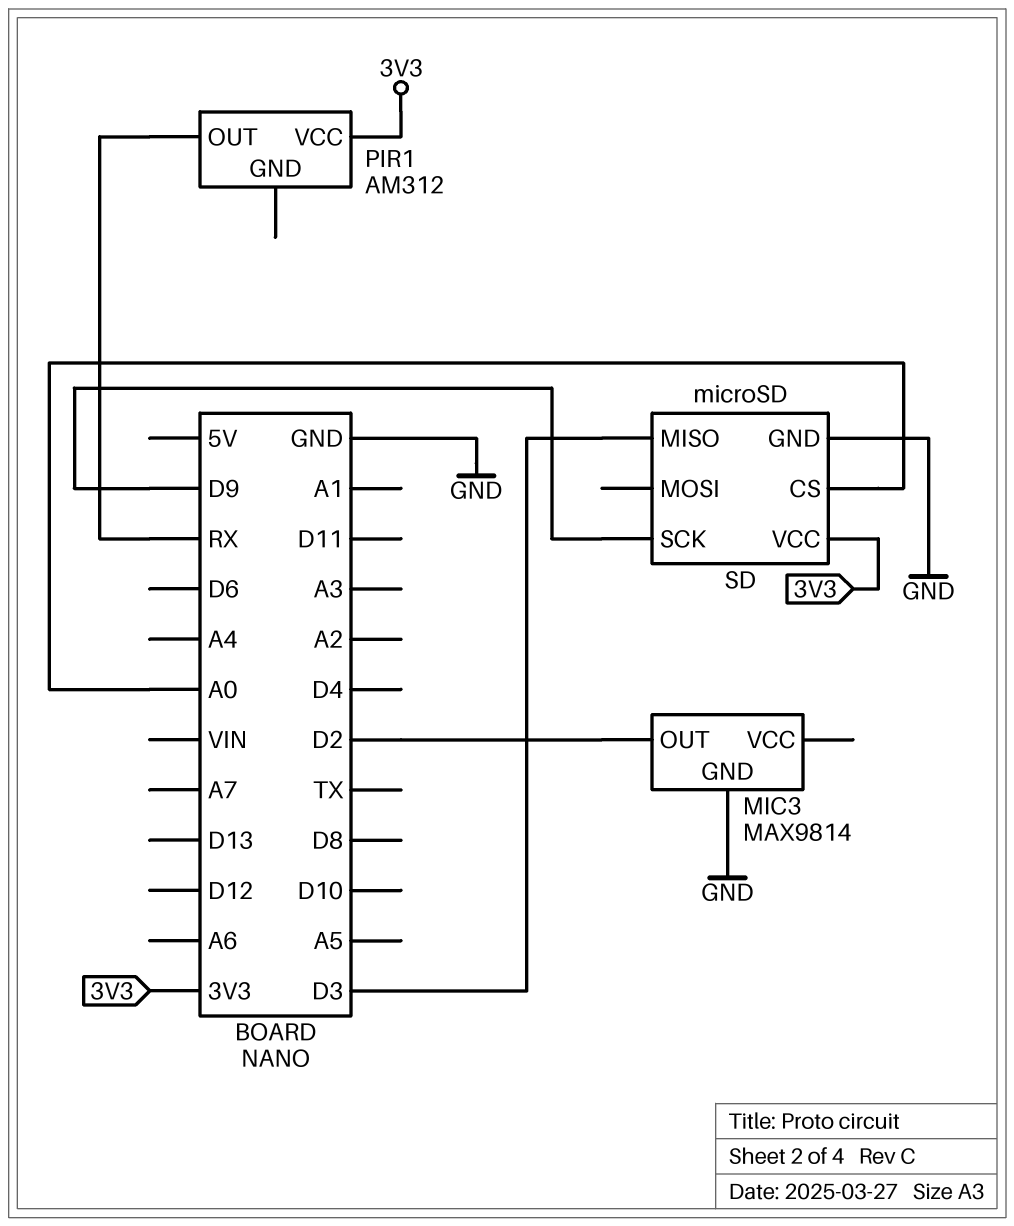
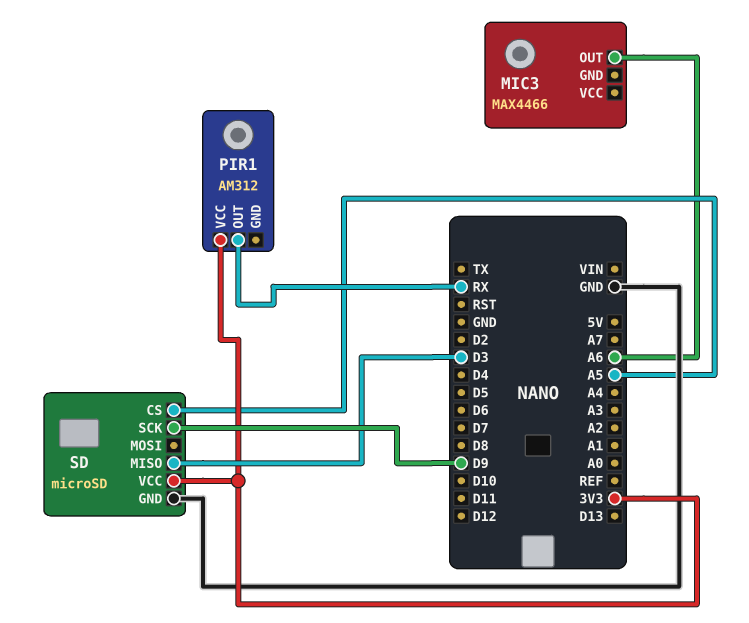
MIC3: MAX9814 -> MAX4466
MIC3 pin GND: GND -> none
MIC3 pin OUT: D2 -> A6
SD pin CS: A0 -> A5

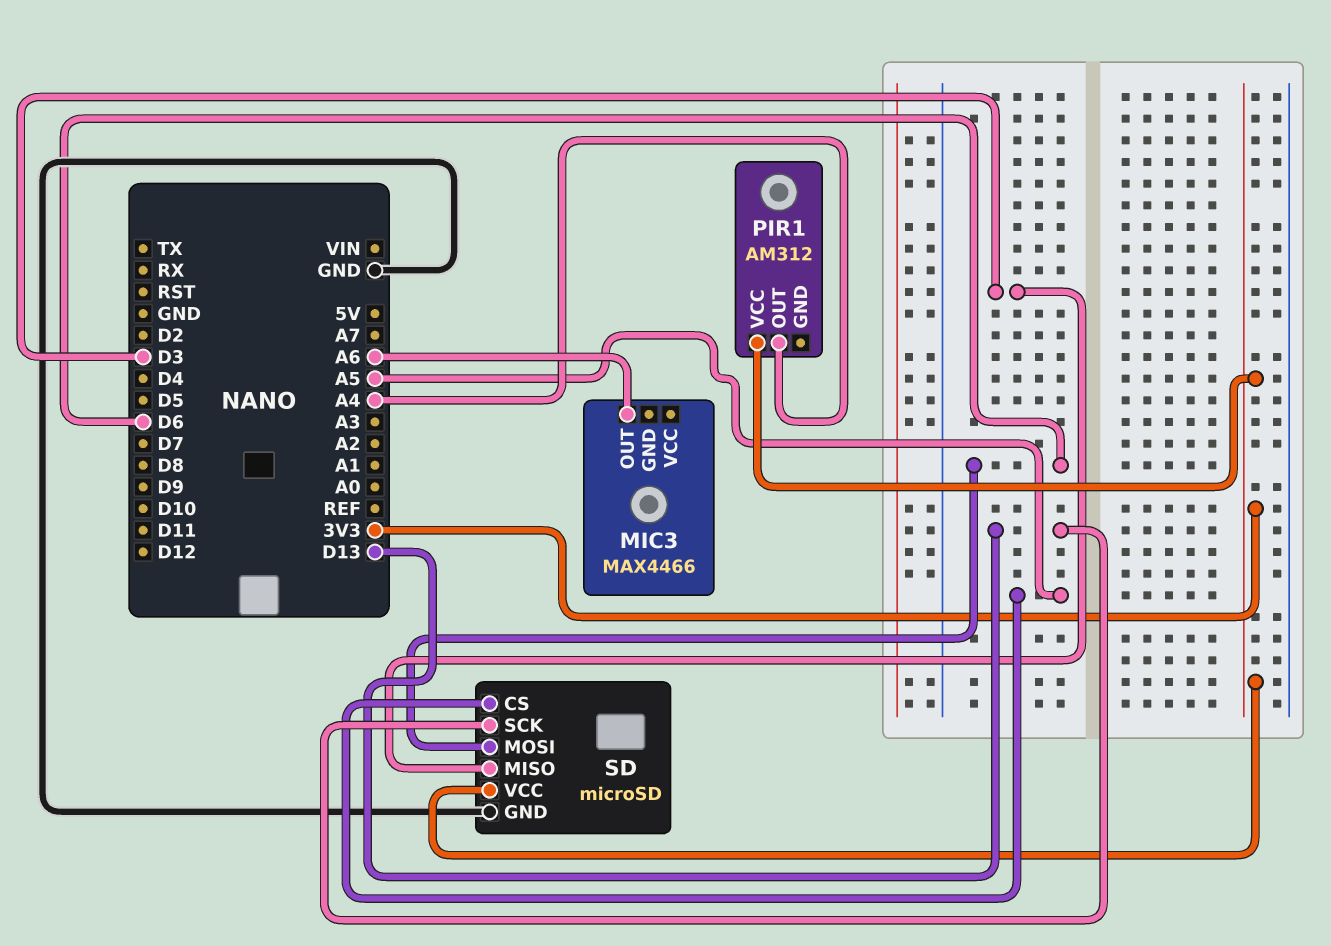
PIR1 pin OUT: RX -> A4
SD pin MOSI: none -> D6
SD pin SCK: D9 -> D13

